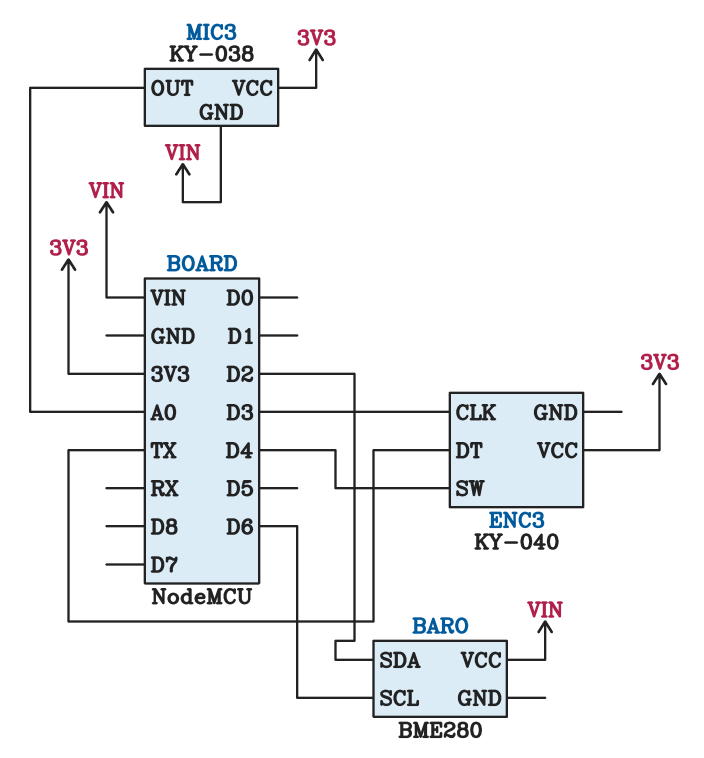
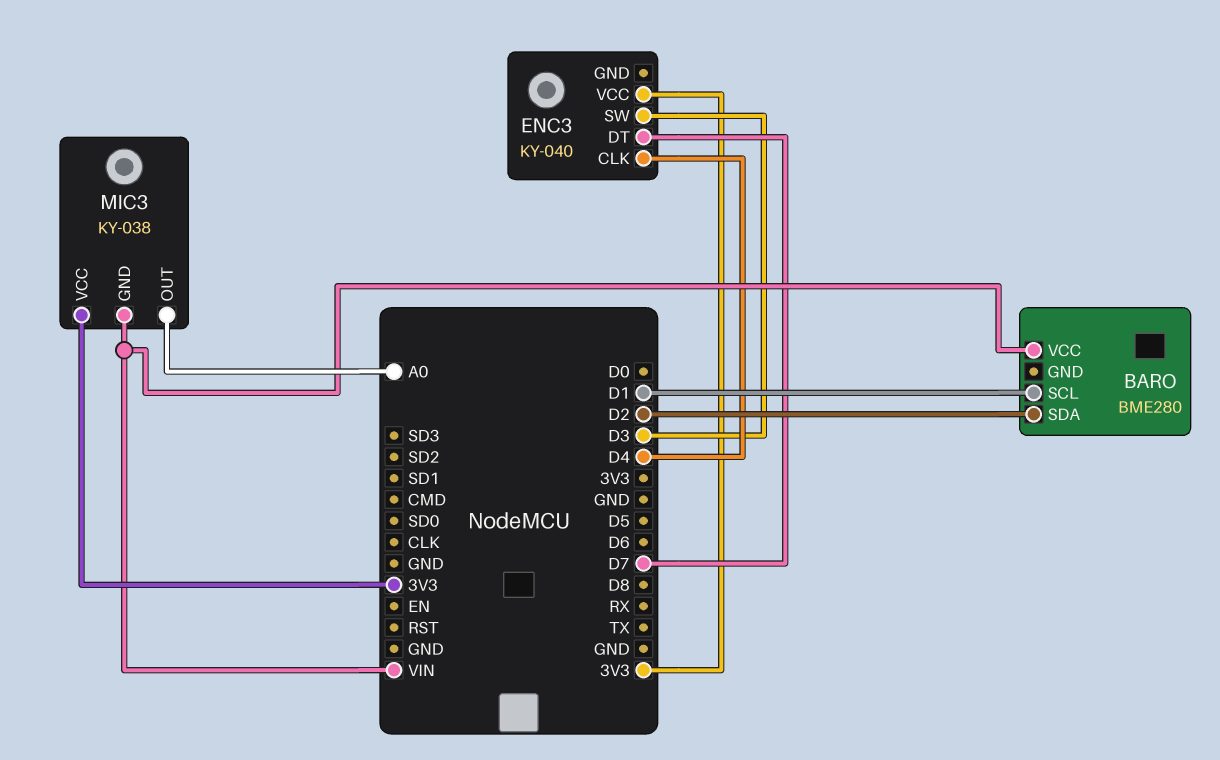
BARO pin SCL: D6 -> D1
ENC3 pin CLK: D3 -> D4
ENC3 pin DT: TX -> D7
ENC3 pin SW: D4 -> D3

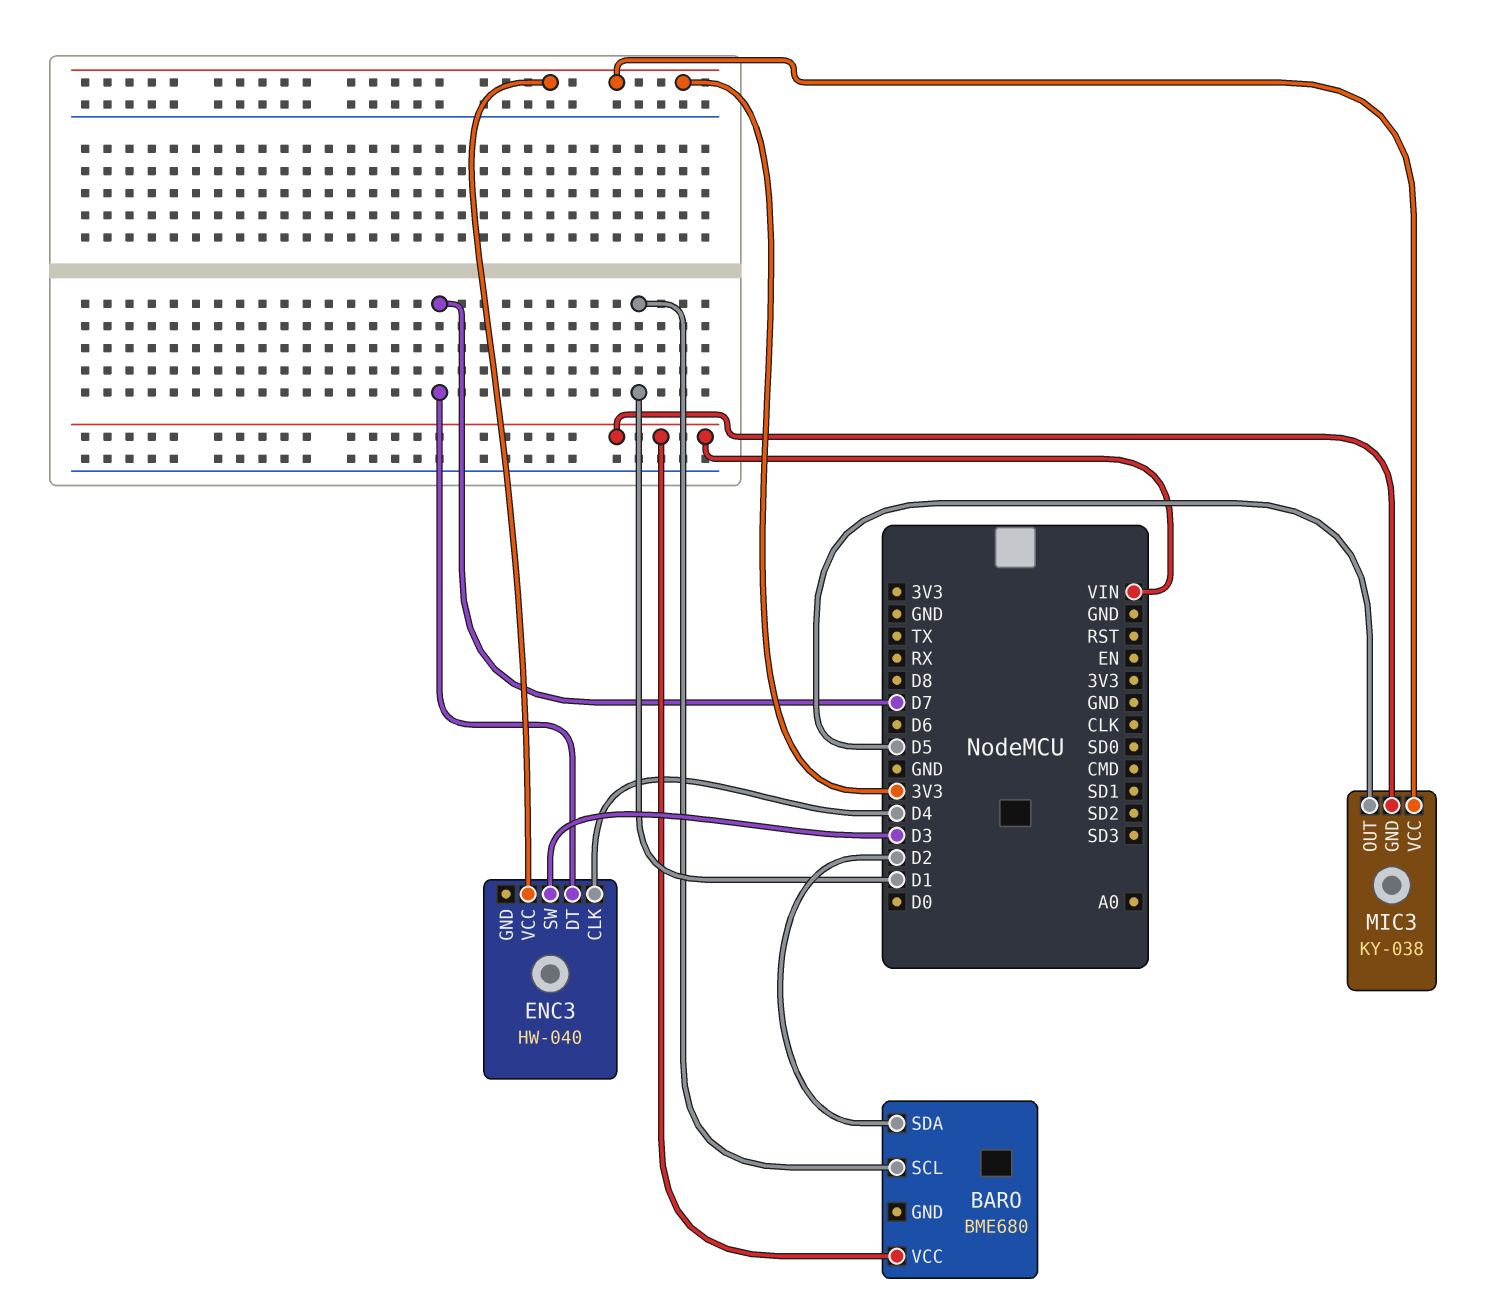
BARO: BME280 -> BME680
ENC3: KY-040 -> HW-040
MIC3 pin OUT: A0 -> D5

